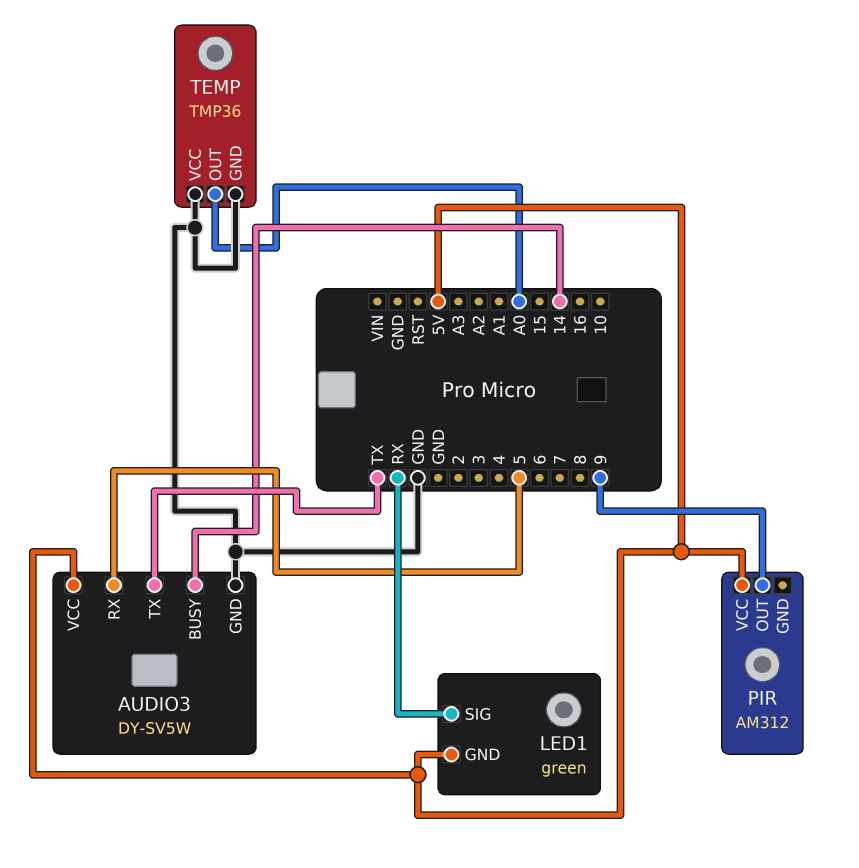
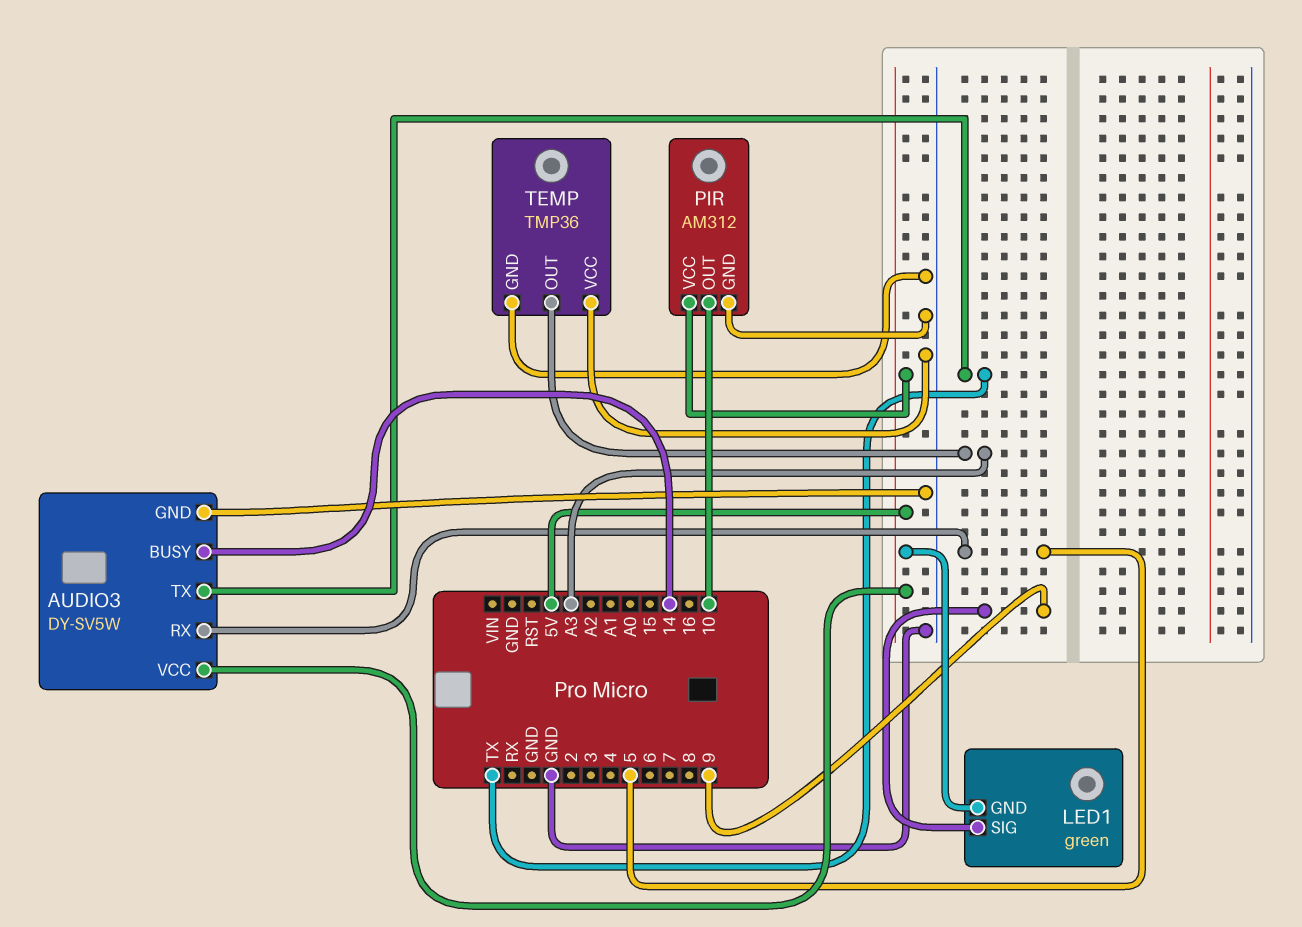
LED1 pin SIG: RX -> 9
PIR pin GND: none -> GND
PIR pin OUT: 9 -> 10
TEMP pin OUT: A0 -> A3

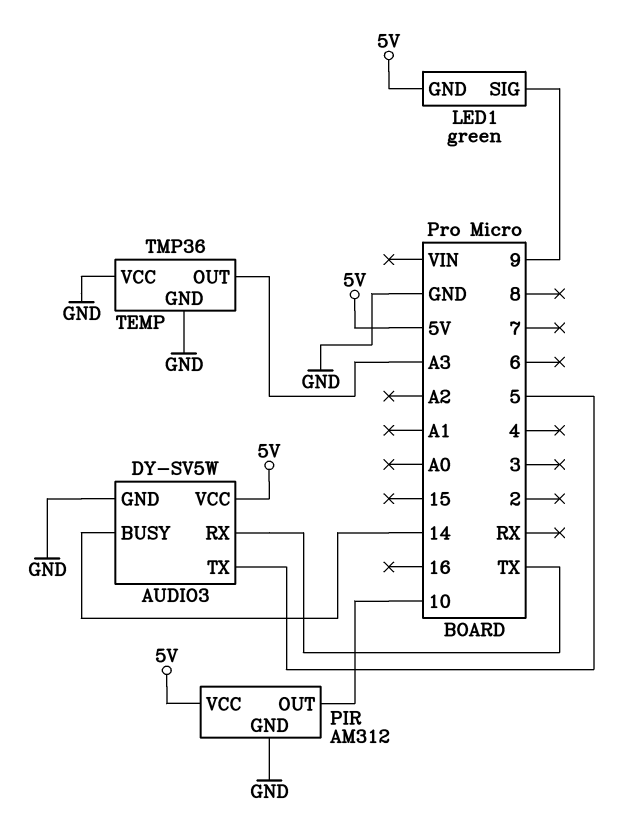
AUDIO3 pin RX: 5 -> TX
AUDIO3 pin TX: TX -> 5

